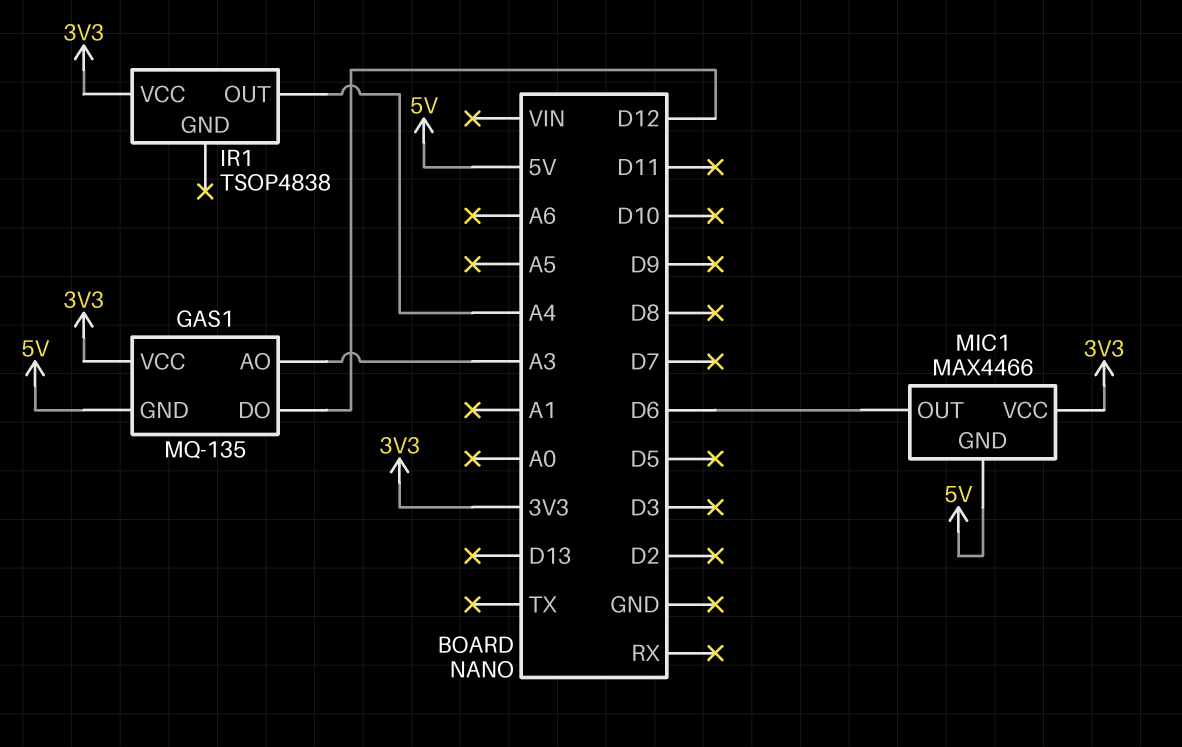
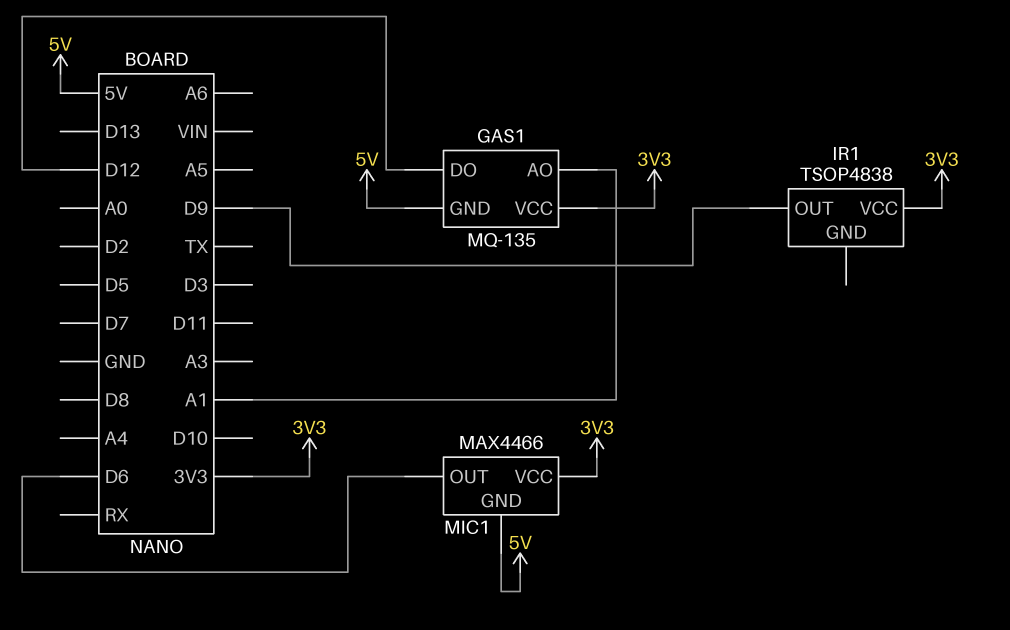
GAS1 pin AO: A3 -> A1
IR1 pin OUT: A4 -> D9

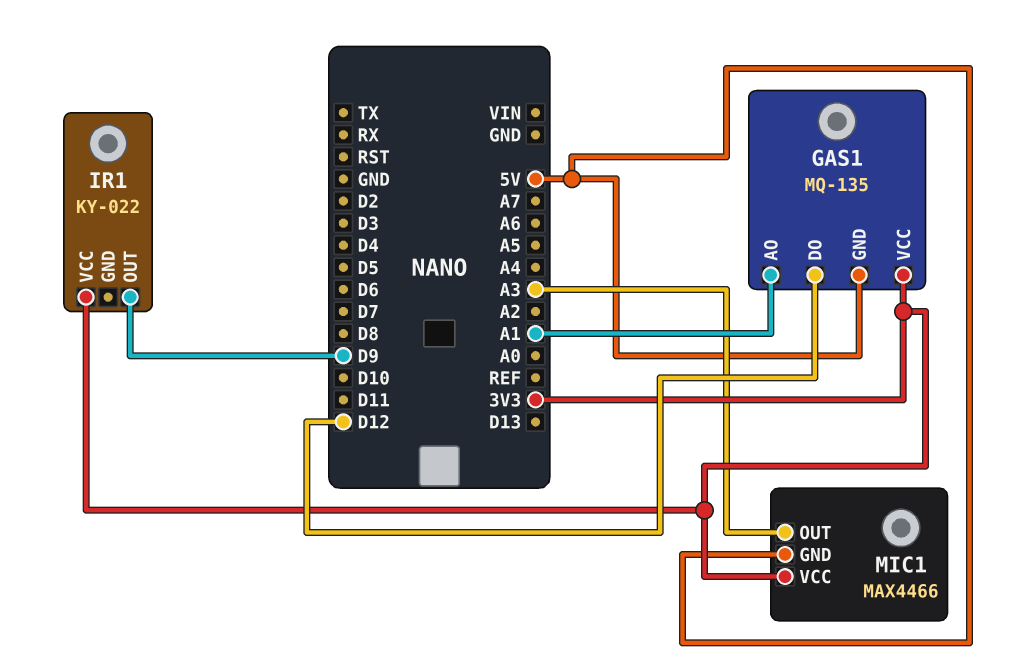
IR1: TSOP4838 -> KY-022
MIC1 pin OUT: D6 -> A3

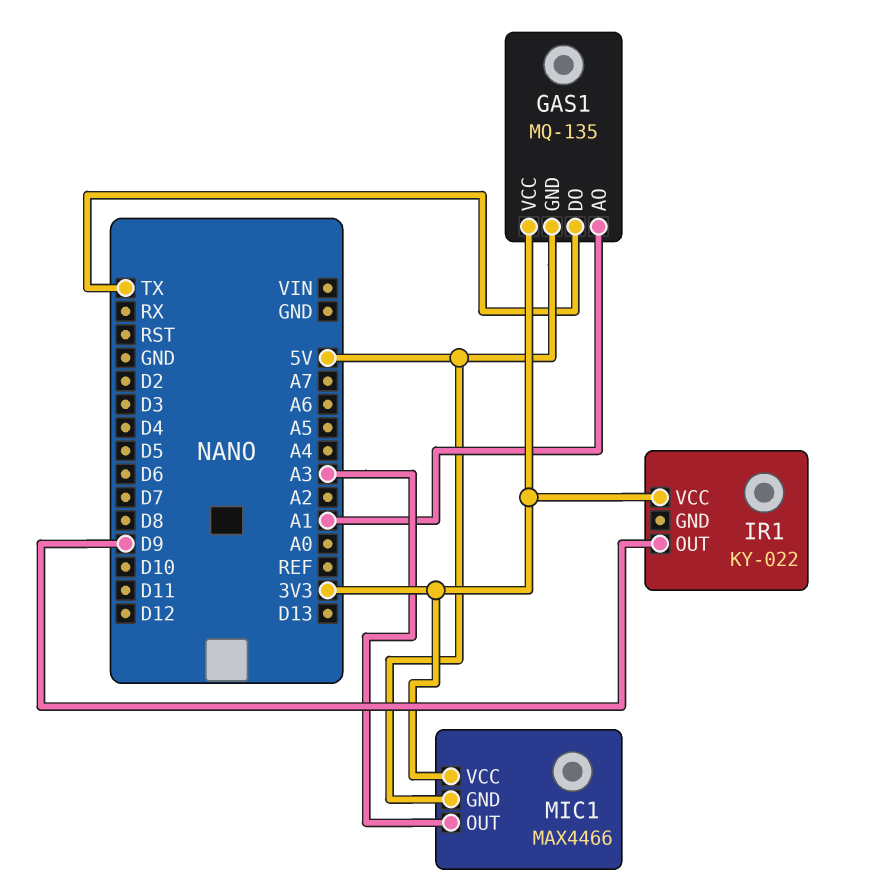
GAS1 pin DO: D12 -> TX

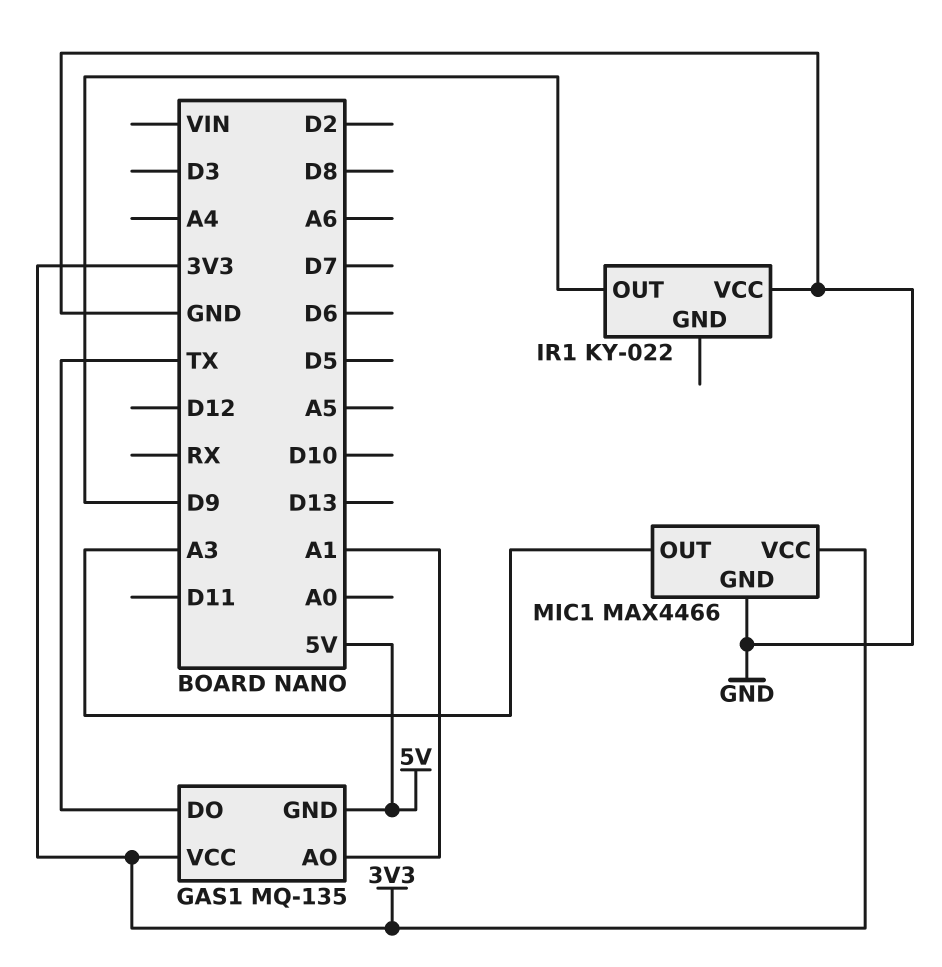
IR1 pin VCC: 3V3 -> GND
MIC1 pin GND: 5V -> GND

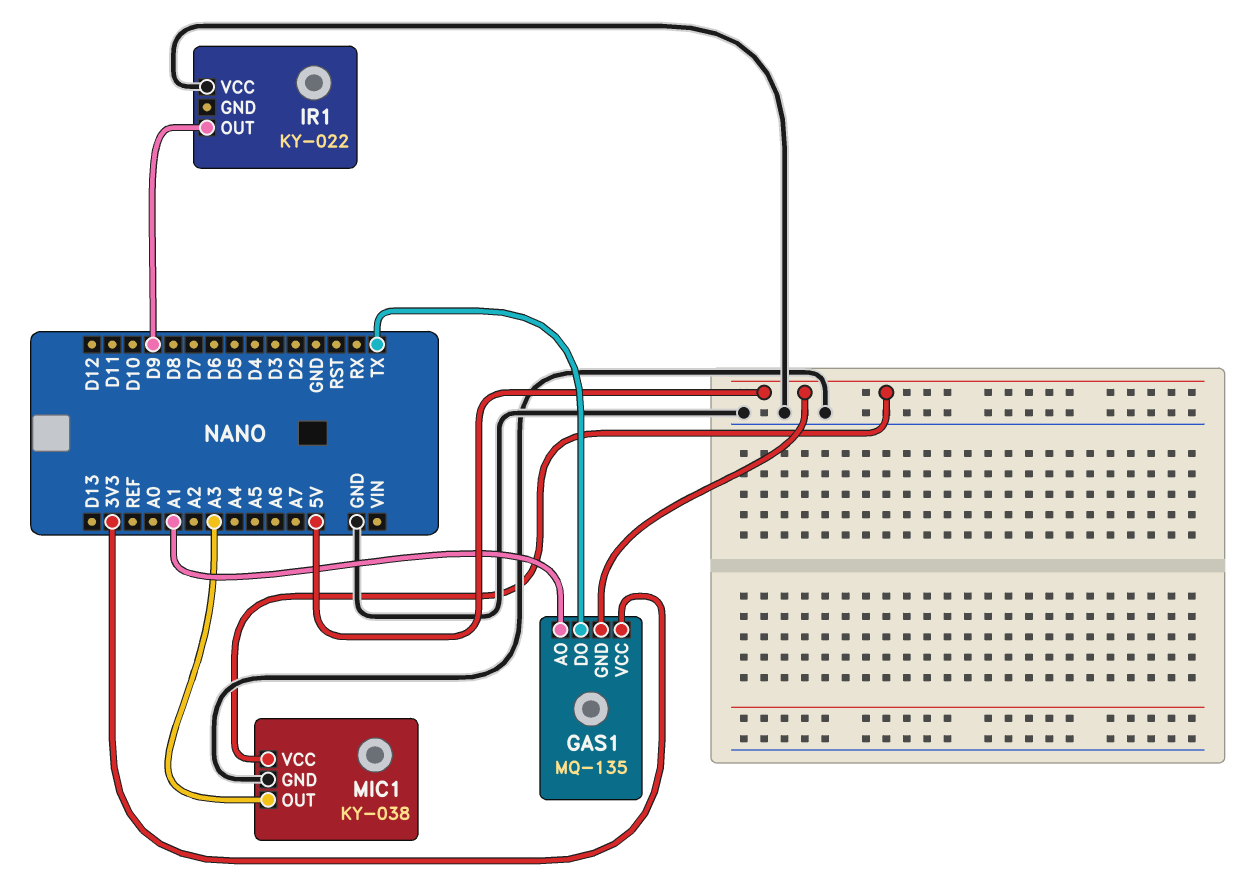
MIC1: MAX4466 -> KY-038
MIC1 pin VCC: 3V3 -> 5V

